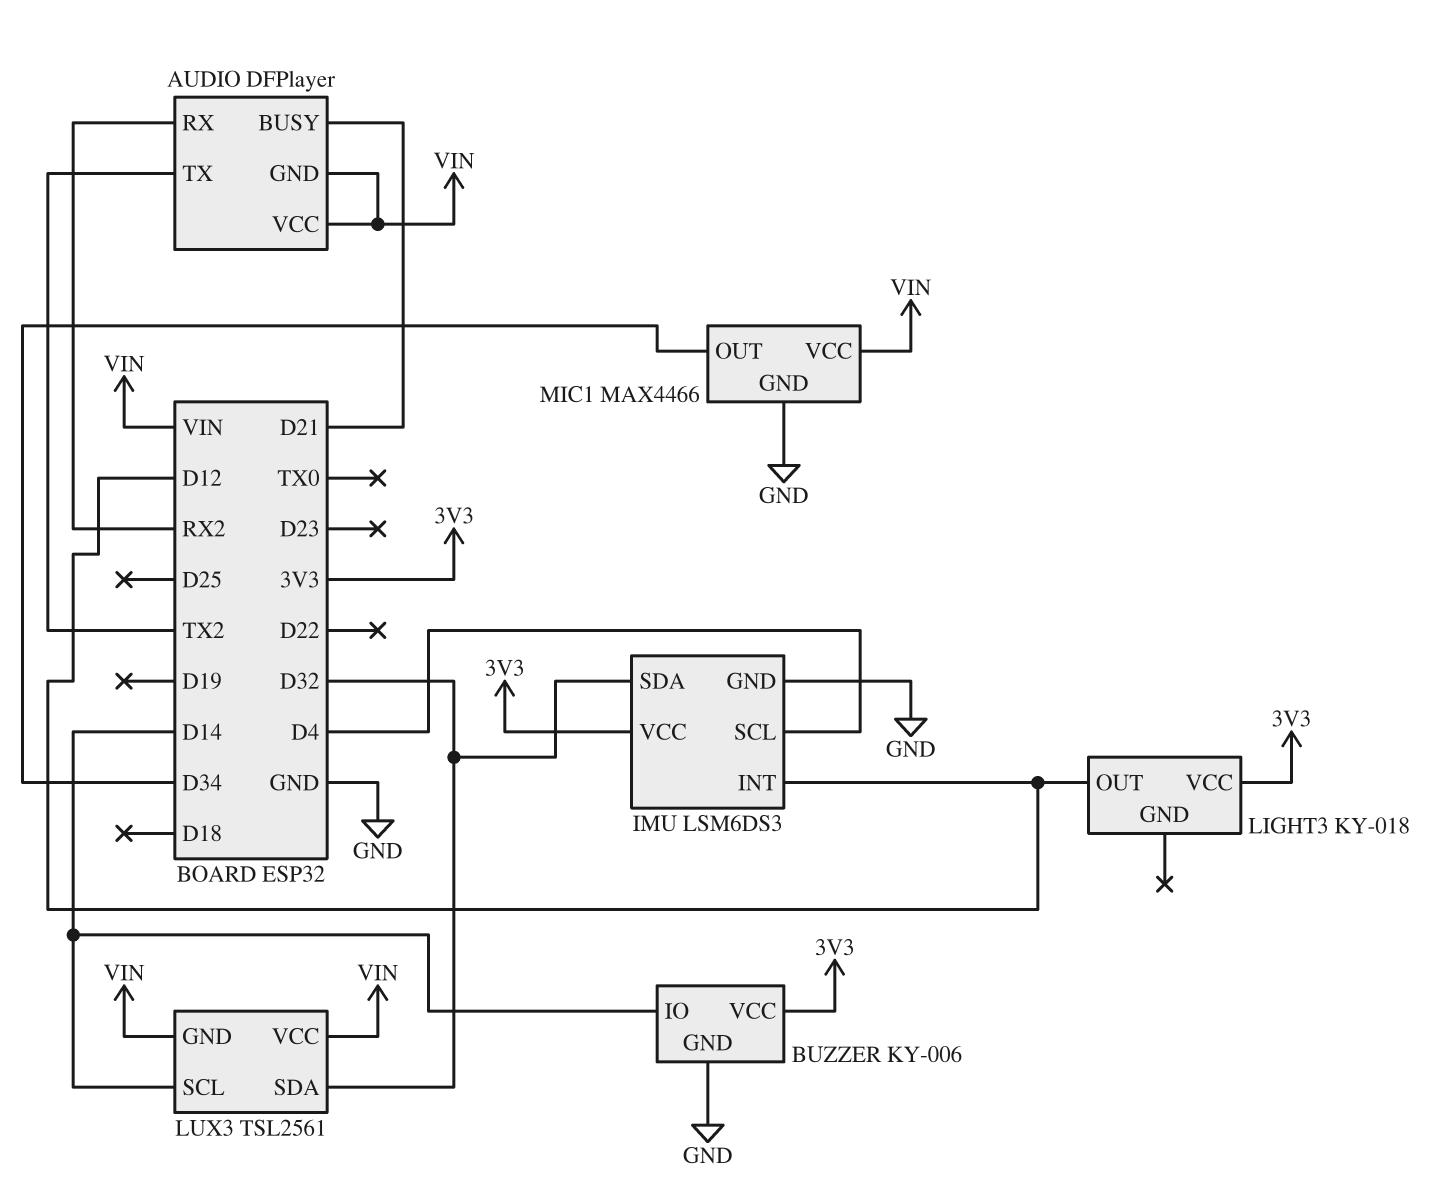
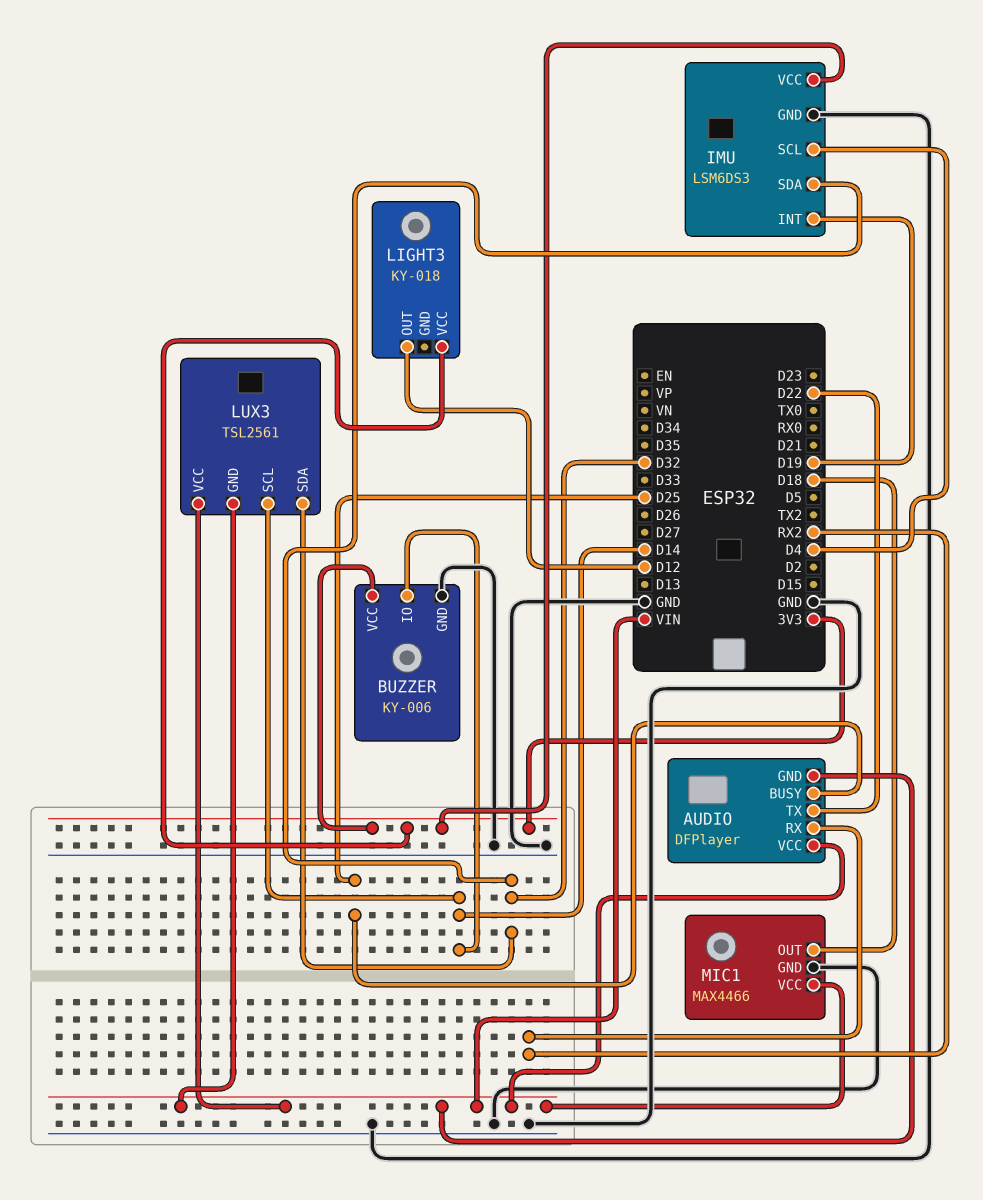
AUDIO pin BUSY: D21 -> D25
AUDIO pin TX: TX2 -> D22
IMU pin INT: D12 -> D19
MIC1 pin OUT: D34 -> D18

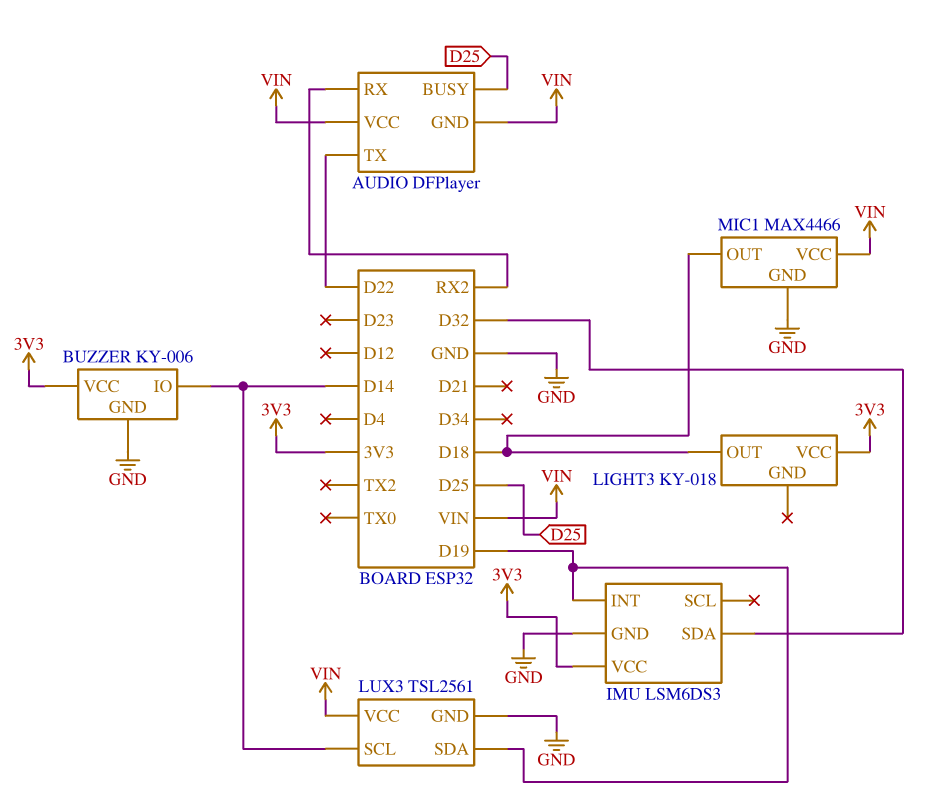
IMU pin SCL: D4 -> none
LIGHT3 pin OUT: D12 -> D18
LUX3 pin GND: VIN -> GND
LUX3 pin SDA: D32 -> D19

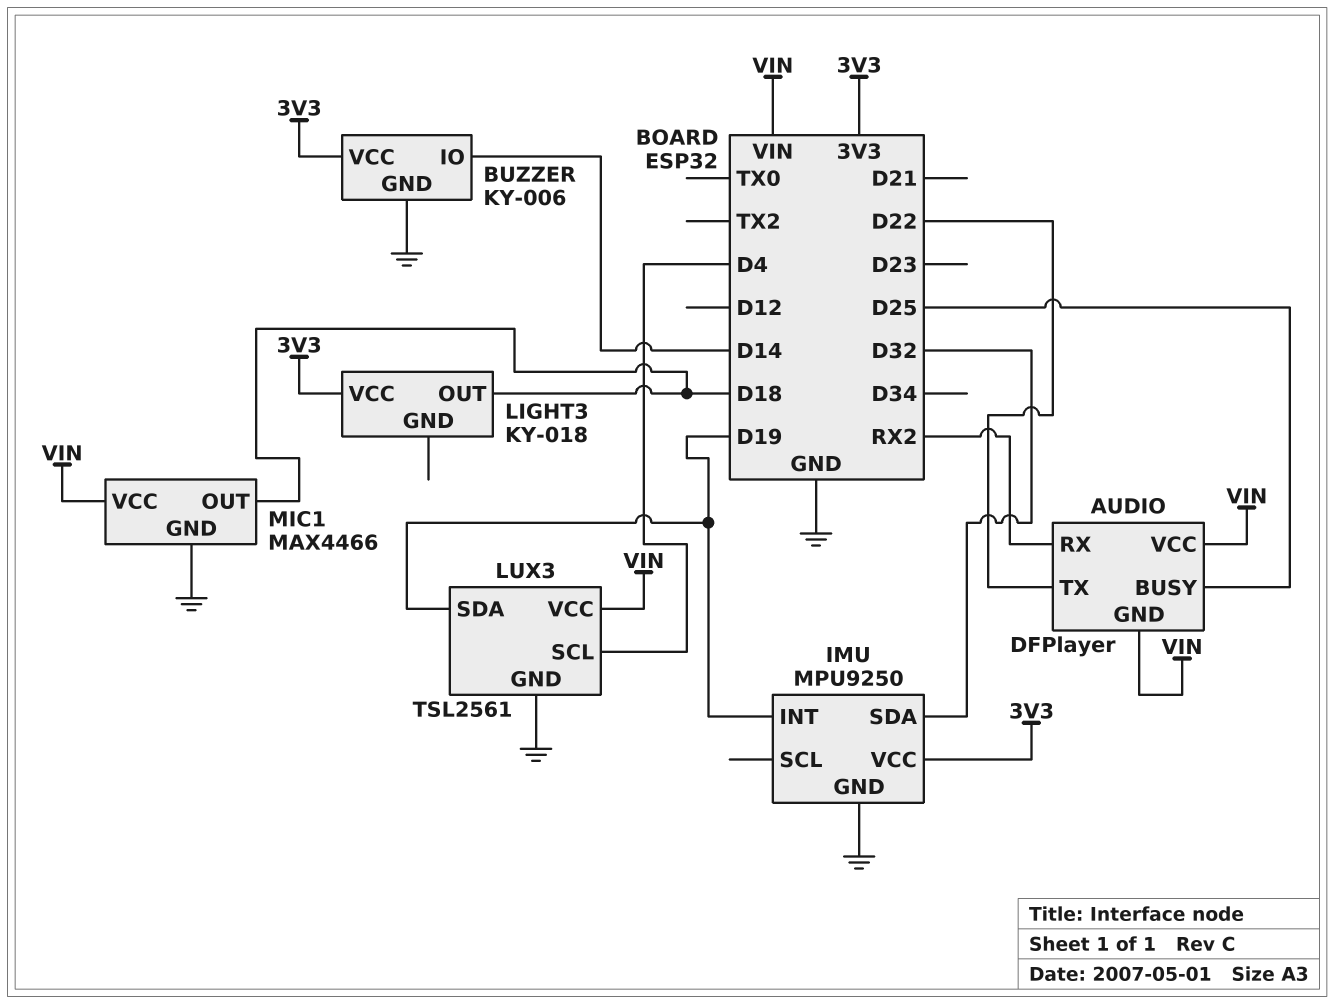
IMU: LSM6DS3 -> MPU9250
LUX3 pin SCL: D14 -> D4

